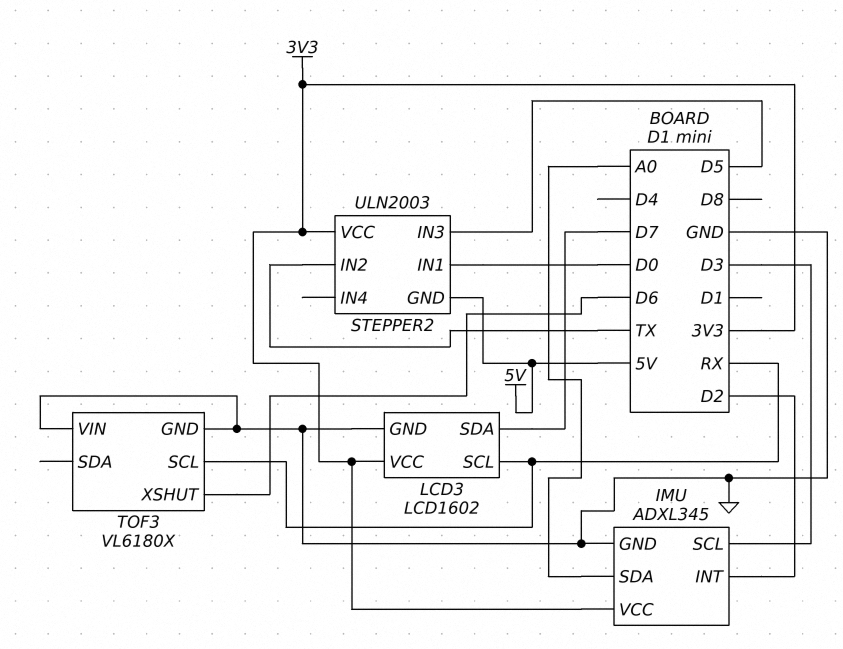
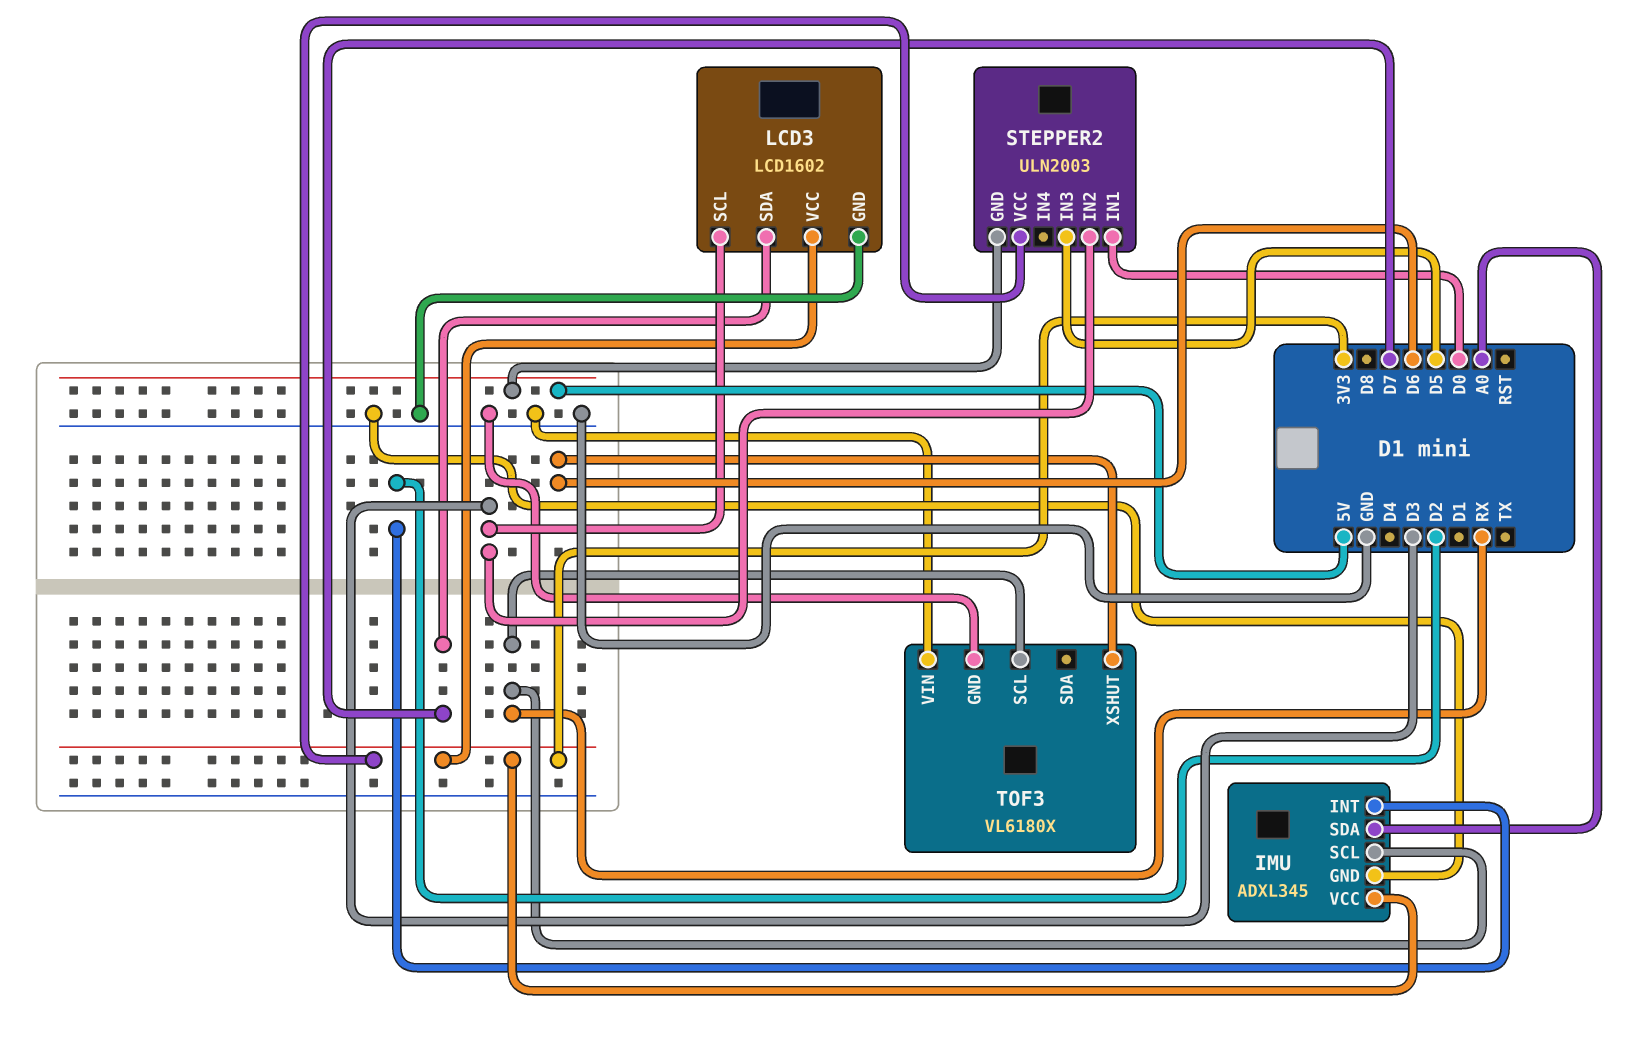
IMU pin SCL: D3 -> RX
LCD3 pin SCL: RX -> D3
STEPPER2 pin IN2: TX -> D3

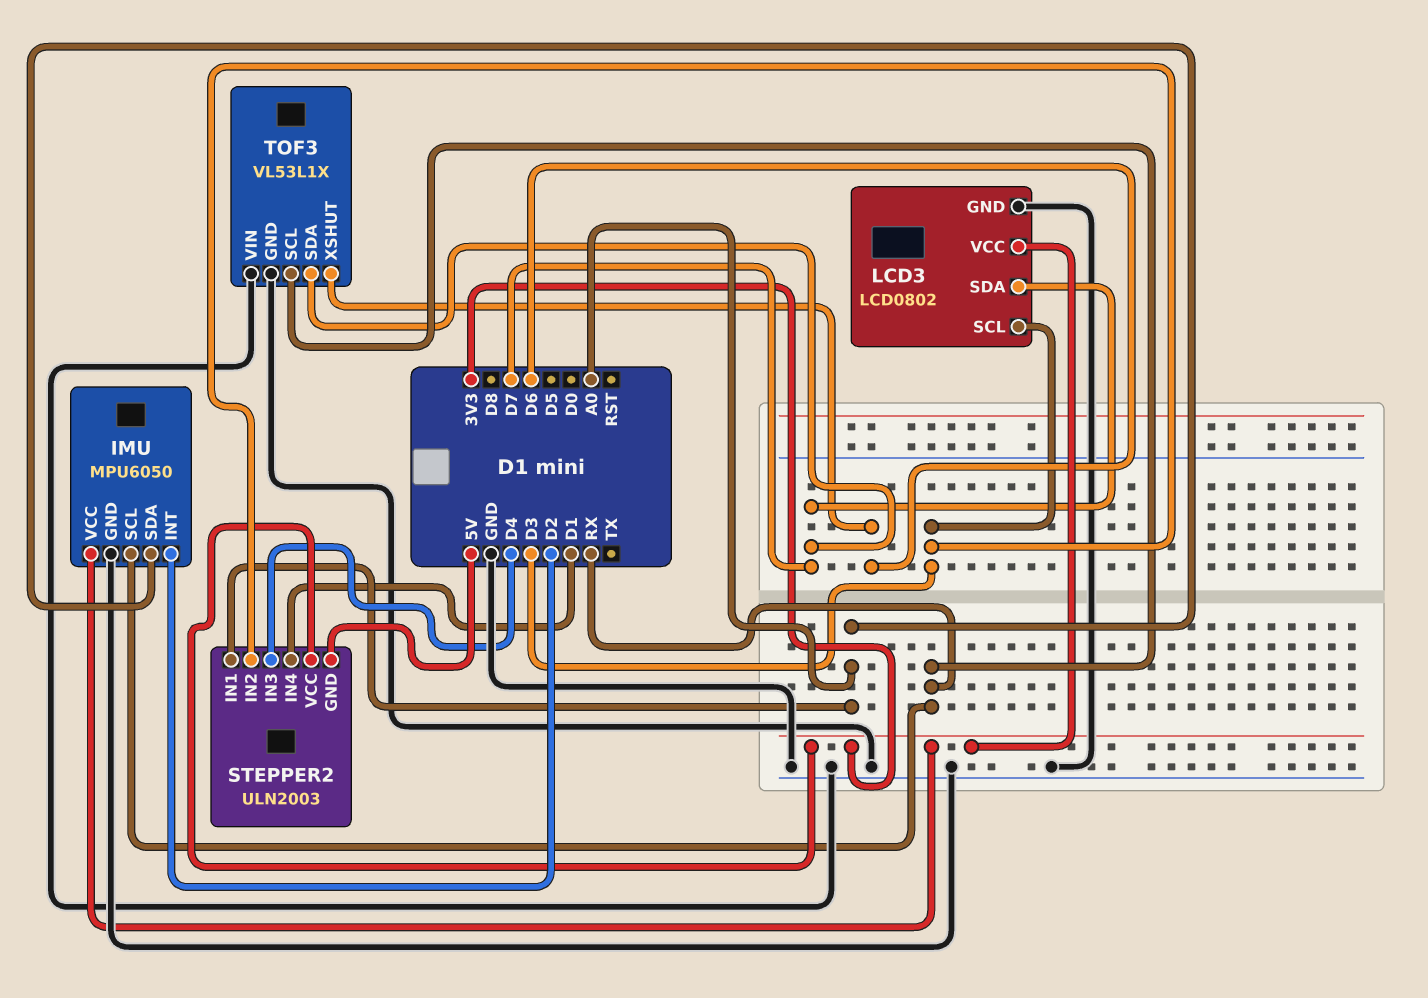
IMU: ADXL345 -> MPU6050
LCD3: LCD1602 -> LCD0802
STEPPER2 pin IN1: D0 -> A0
STEPPER2 pin IN3: D5 -> D4
STEPPER2 pin IN4: none -> D1
TOF3: VL6180X -> VL53L1X
TOF3 pin SDA: none -> D7

